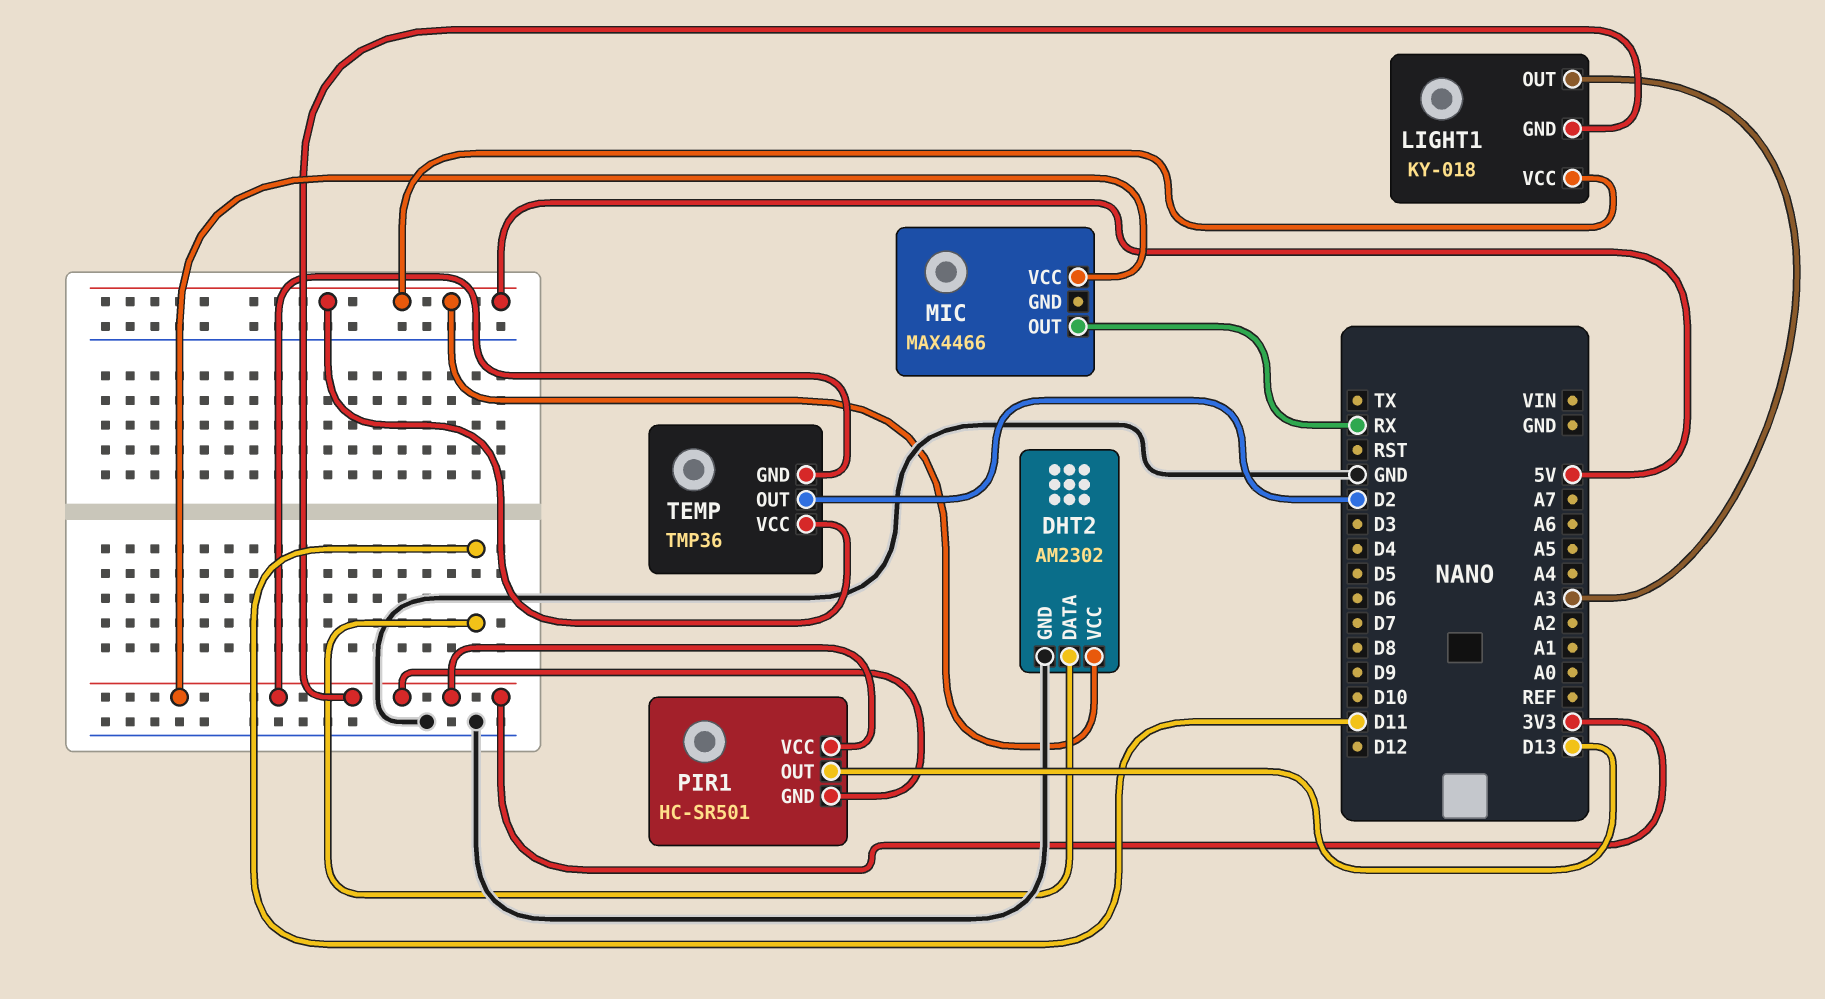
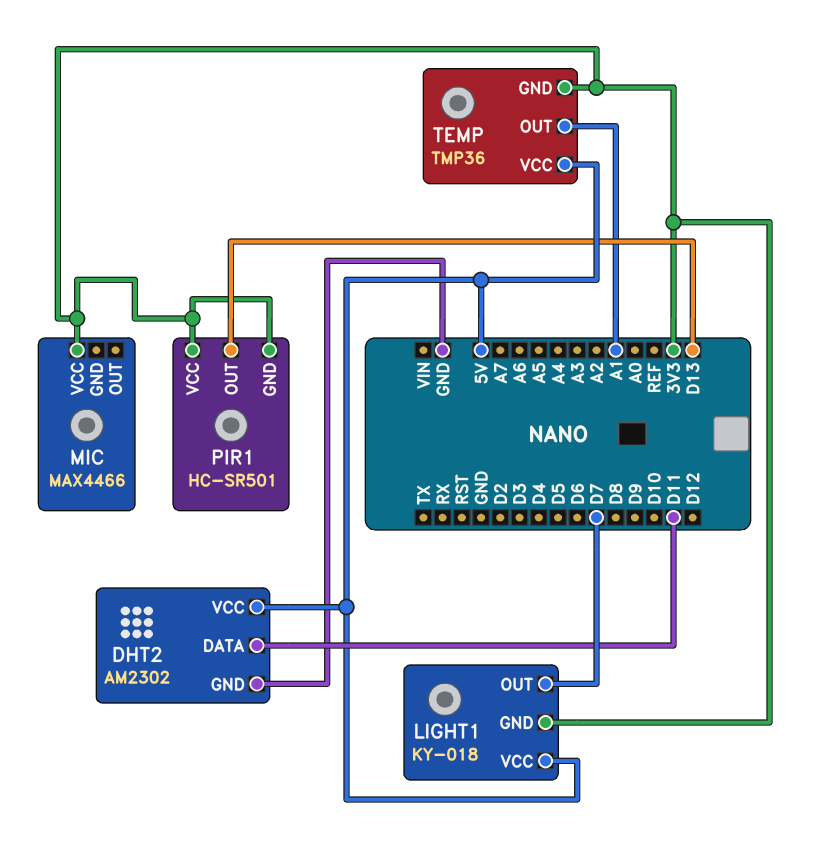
LIGHT1 pin OUT: A3 -> D7
MIC pin OUT: RX -> none
TEMP pin OUT: D2 -> A1

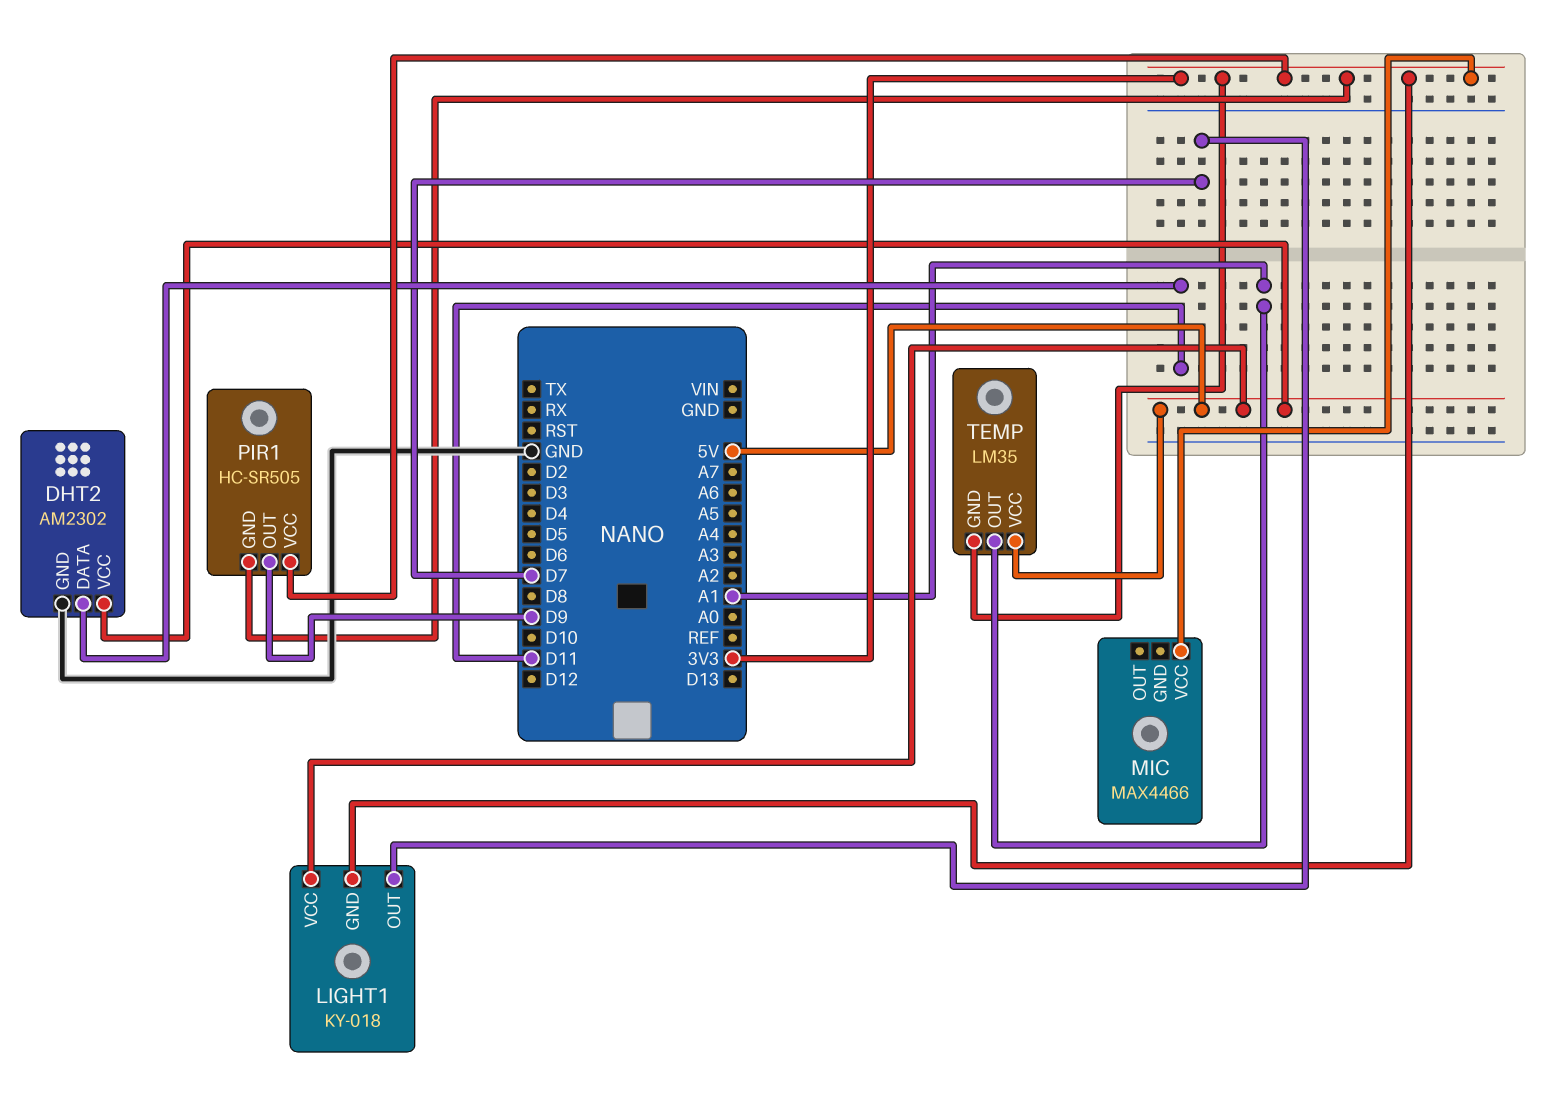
PIR1: HC-SR501 -> HC-SR505
PIR1 pin OUT: D13 -> D9
TEMP: TMP36 -> LM35

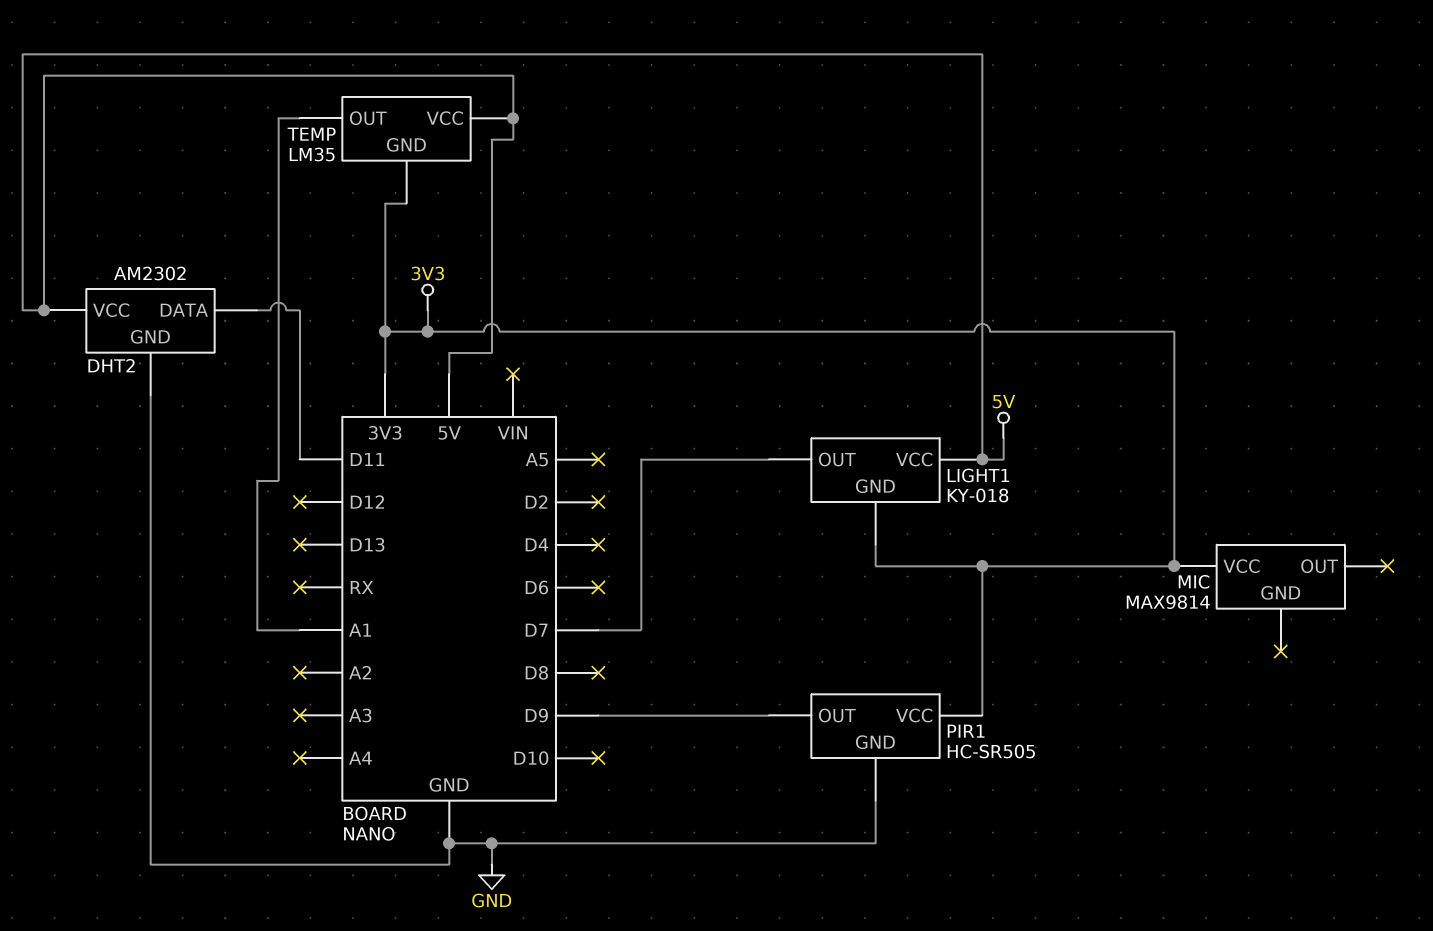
MIC: MAX4466 -> MAX9814
PIR1 pin GND: 3V3 -> GND

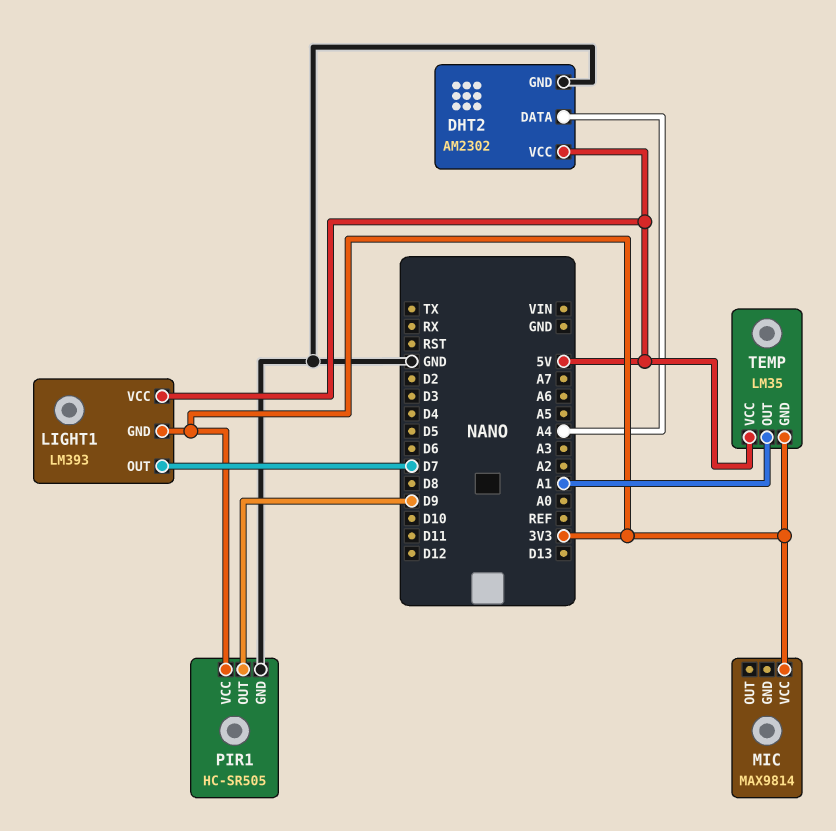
DHT2 pin DATA: D11 -> A4
LIGHT1: KY-018 -> LM393

